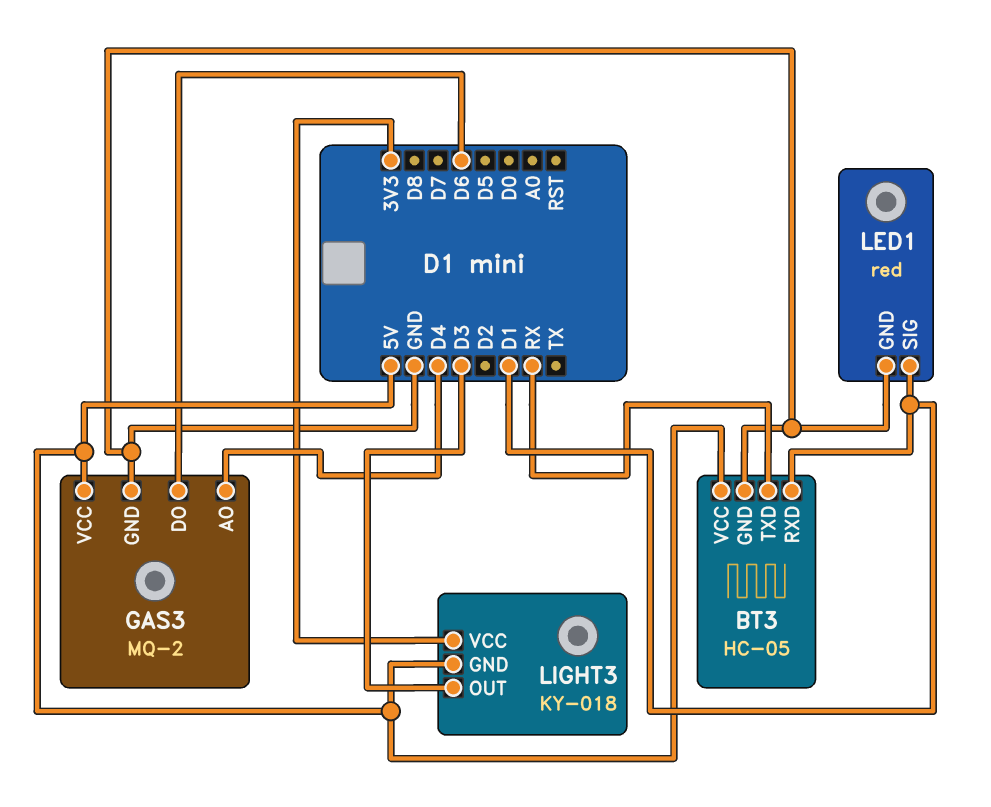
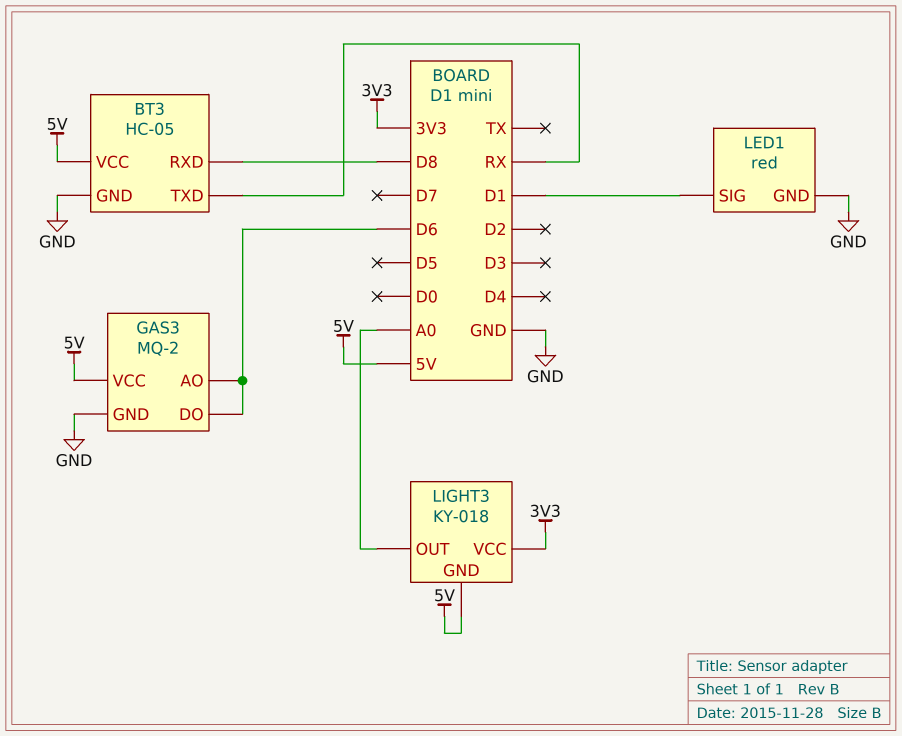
BT3 pin RXD: D1 -> D8
GAS3 pin AO: D4 -> D6
LIGHT3 pin OUT: D3 -> A0

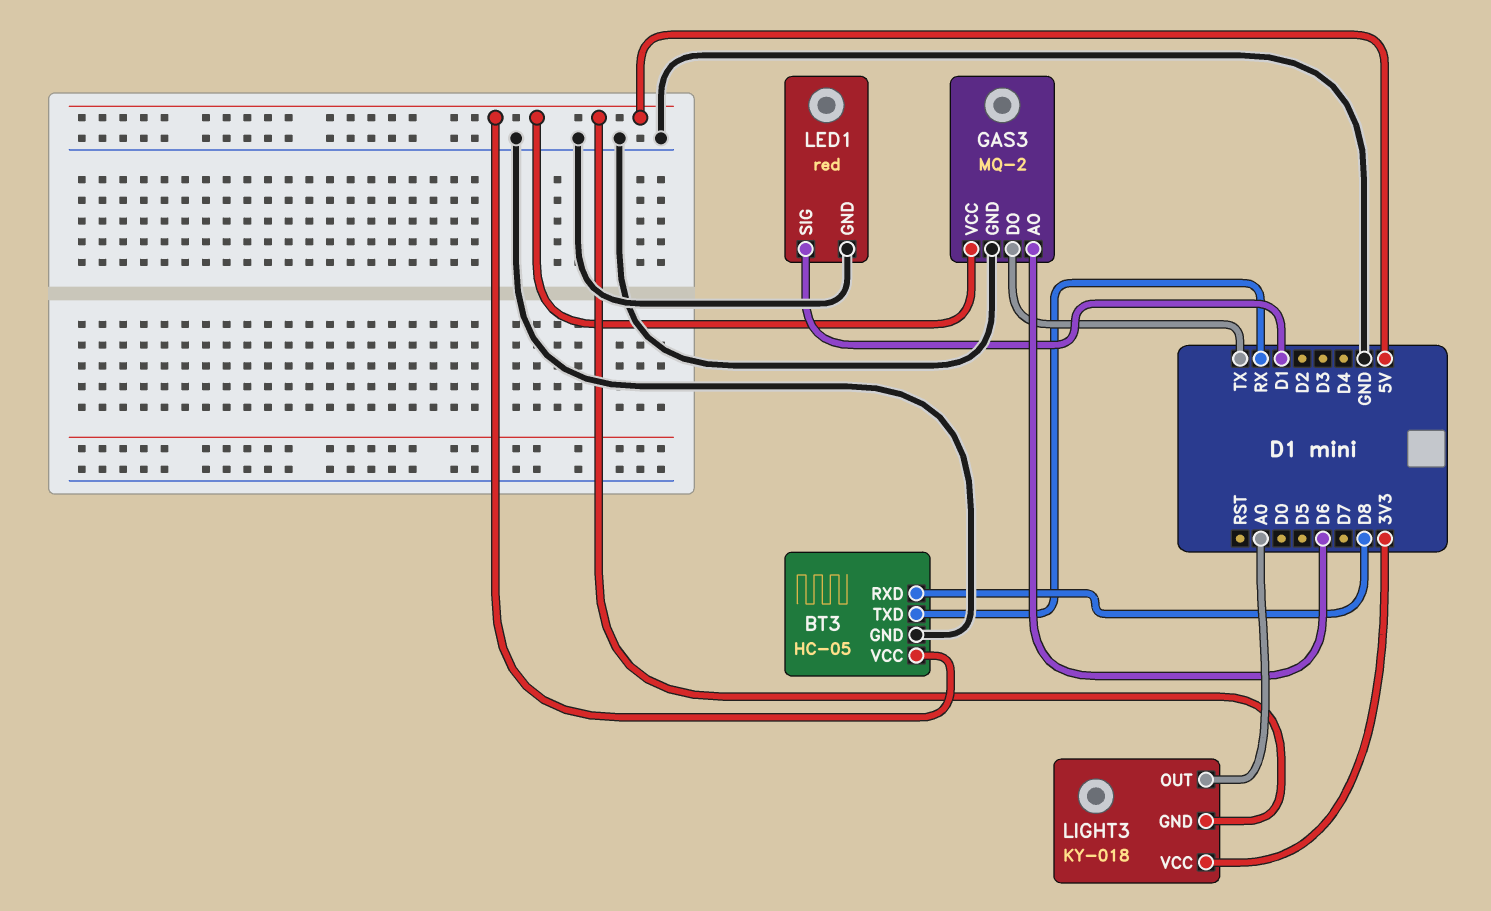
GAS3 pin DO: D6 -> TX

